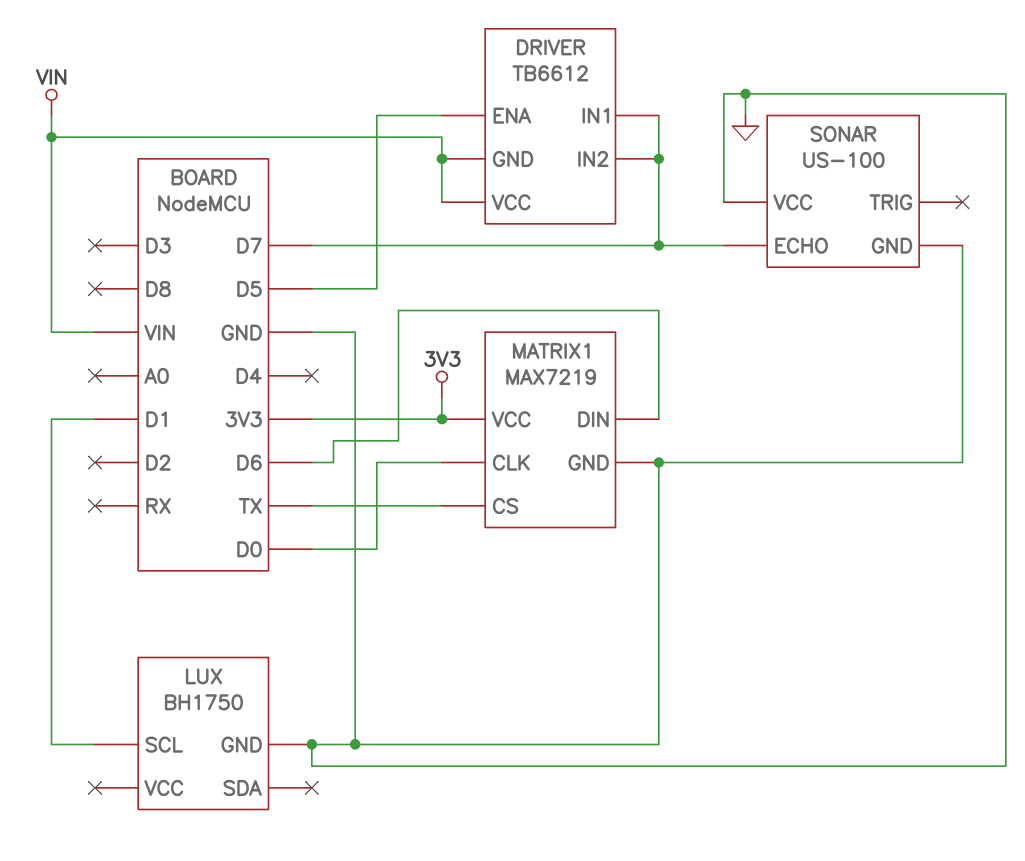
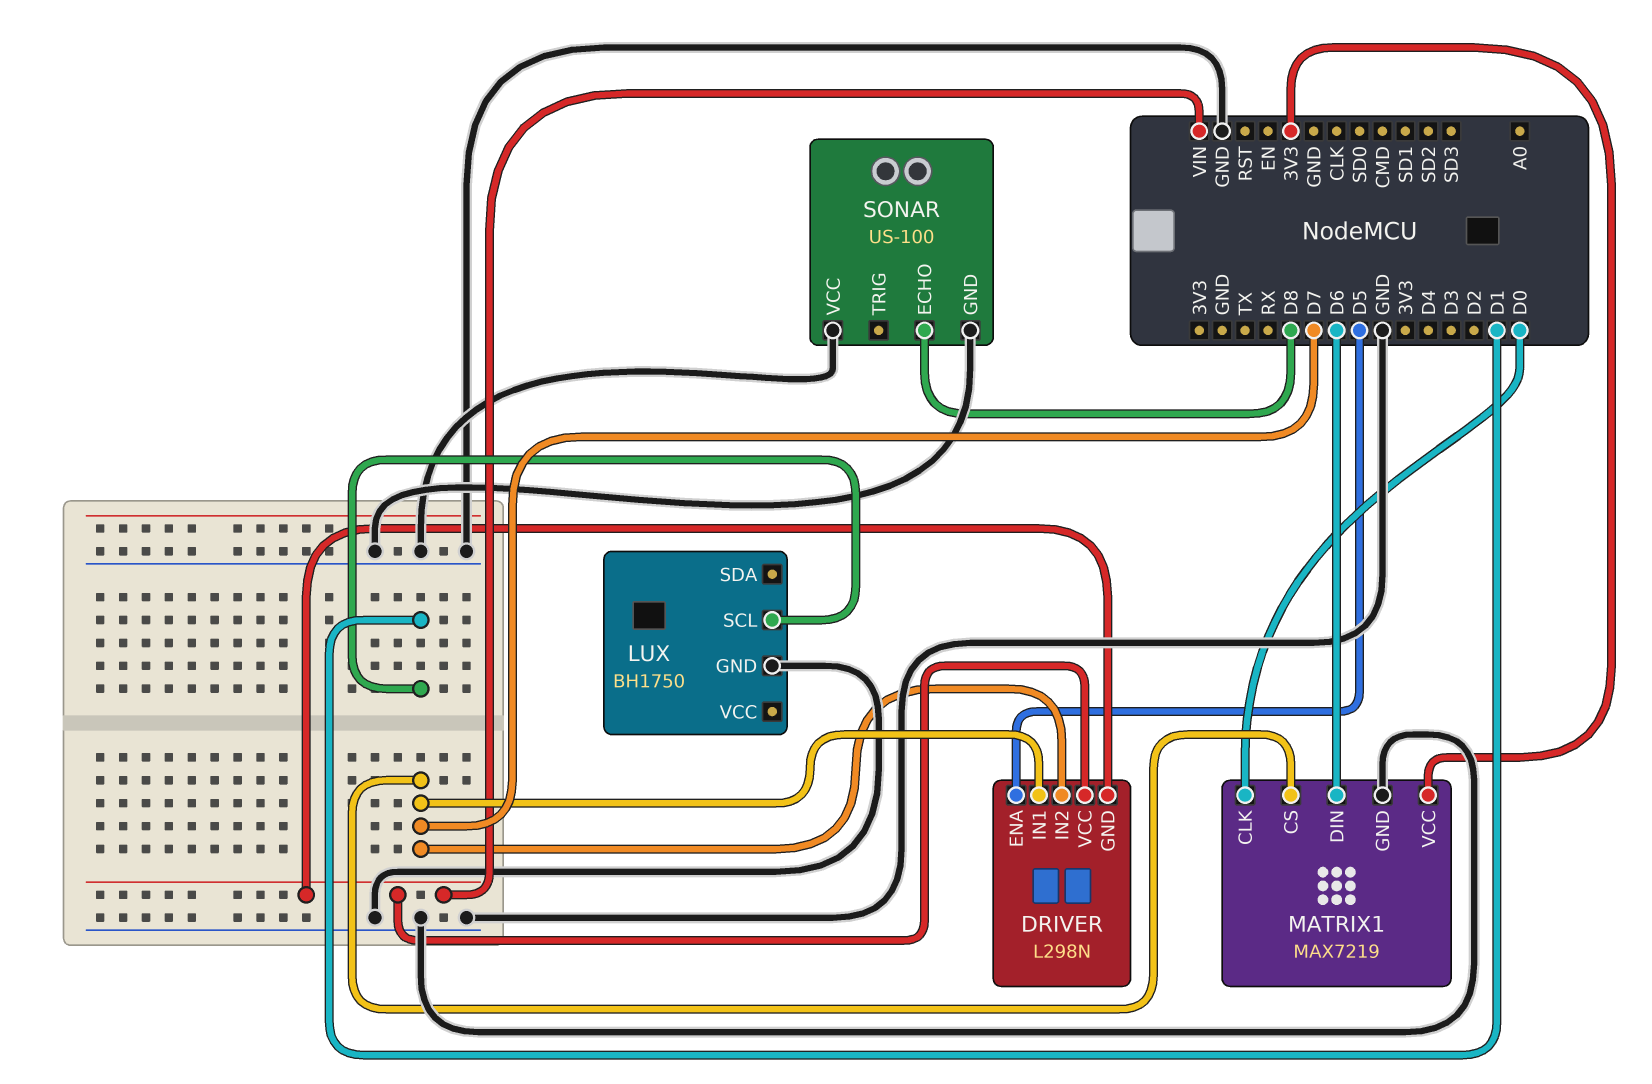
DRIVER: TB6612 -> L298N
MATRIX1 pin CS: TX -> D7
SONAR pin ECHO: D7 -> D8

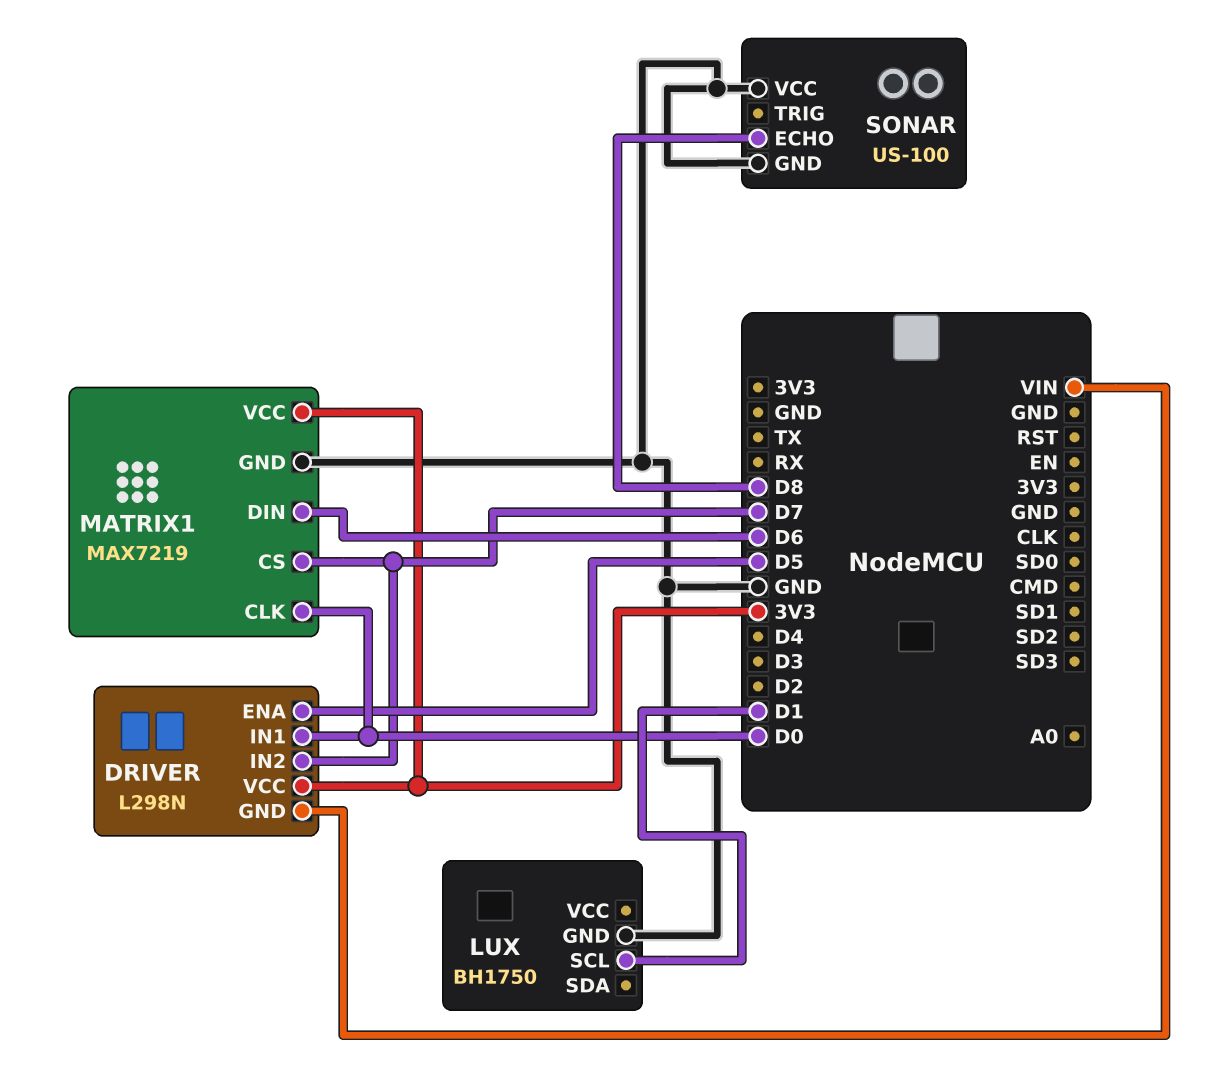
DRIVER pin IN1: D7 -> D0
DRIVER pin VCC: VIN -> 3V3

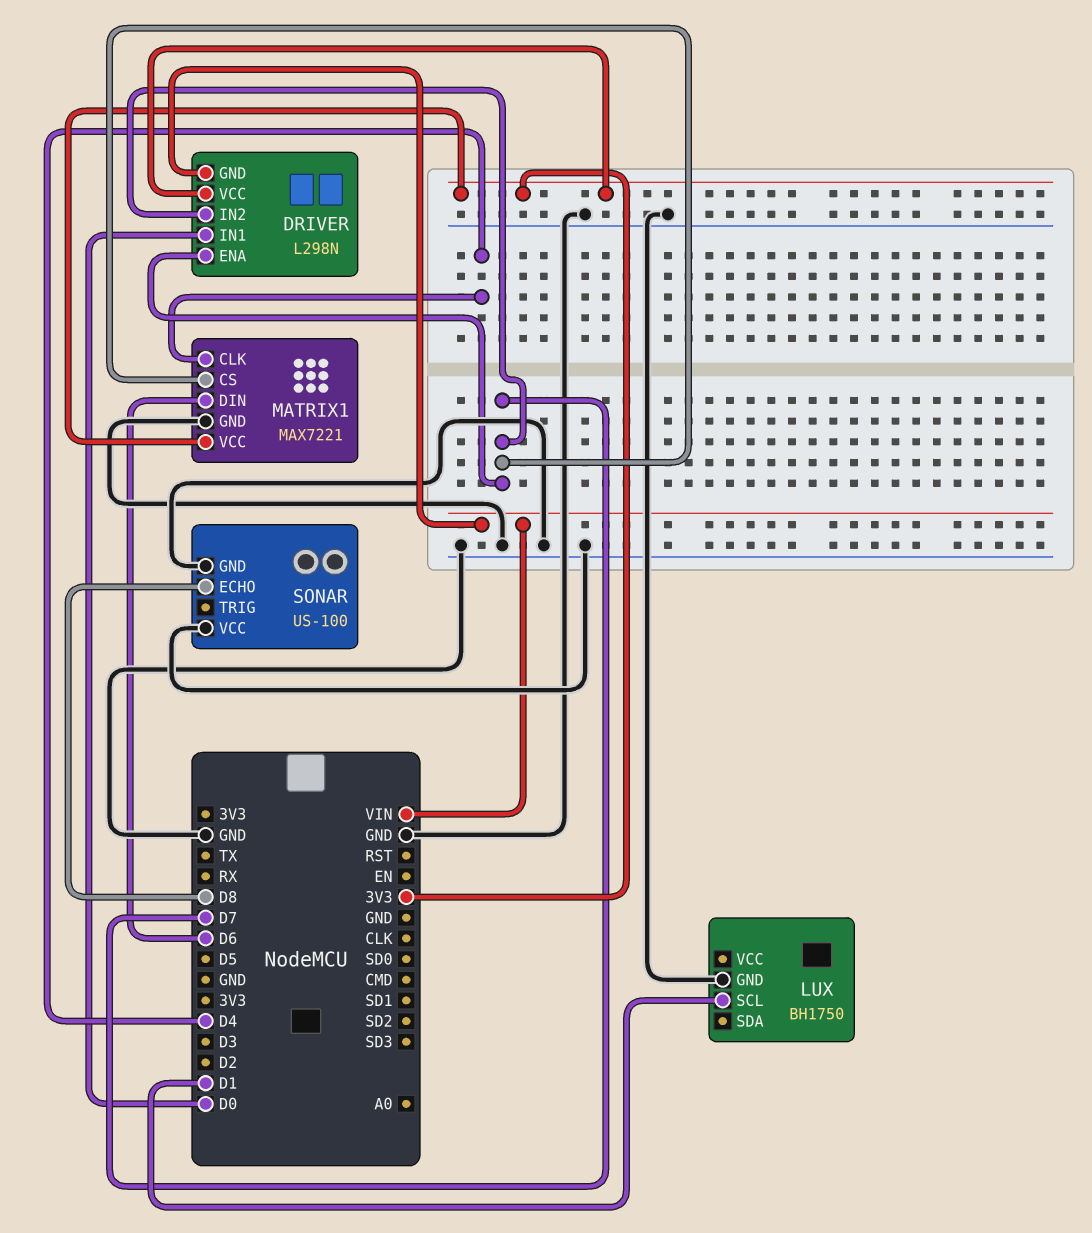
DRIVER pin ENA: D5 -> D7
MATRIX1: MAX7219 -> MAX7221
MATRIX1 pin CLK: D0 -> D4

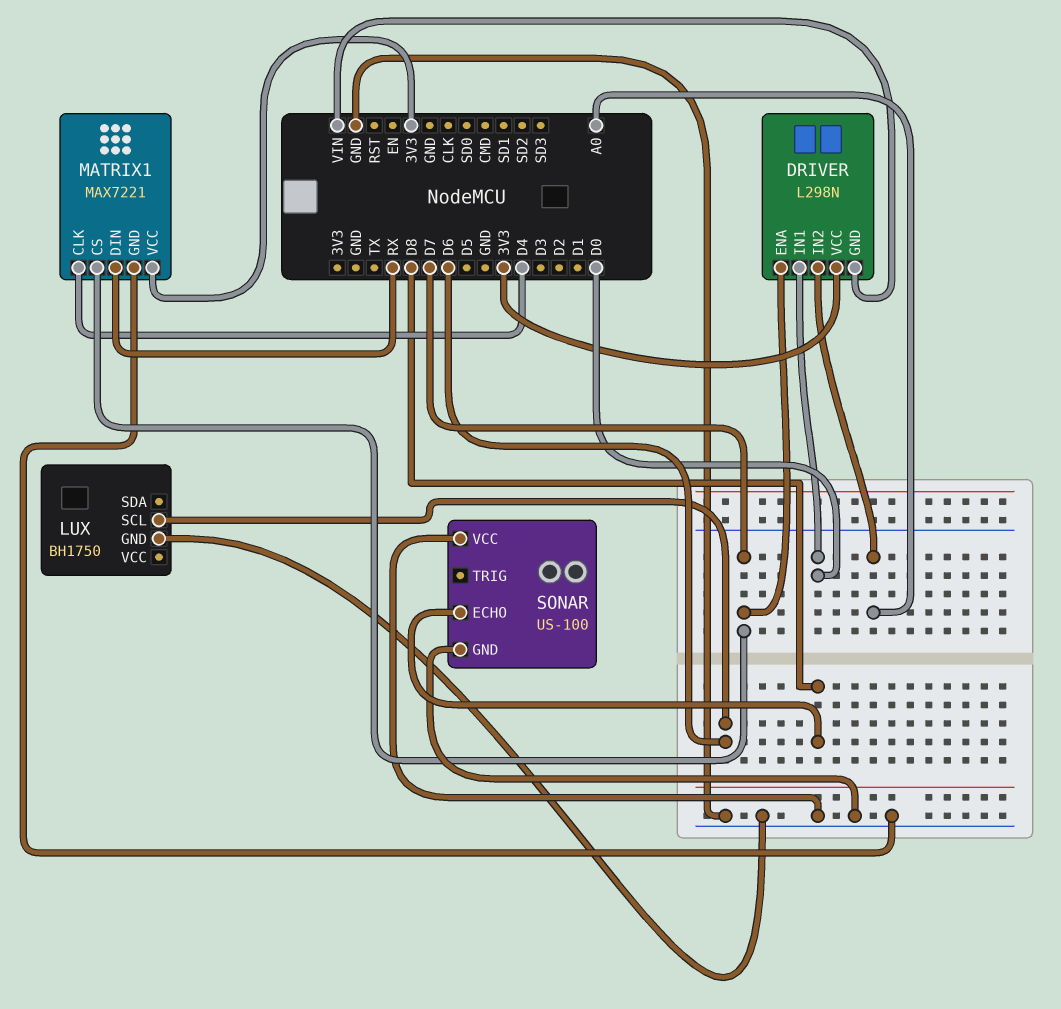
DRIVER pin IN2: D7 -> A0
LUX pin SCL: D1 -> D6
MATRIX1 pin DIN: D6 -> RX

